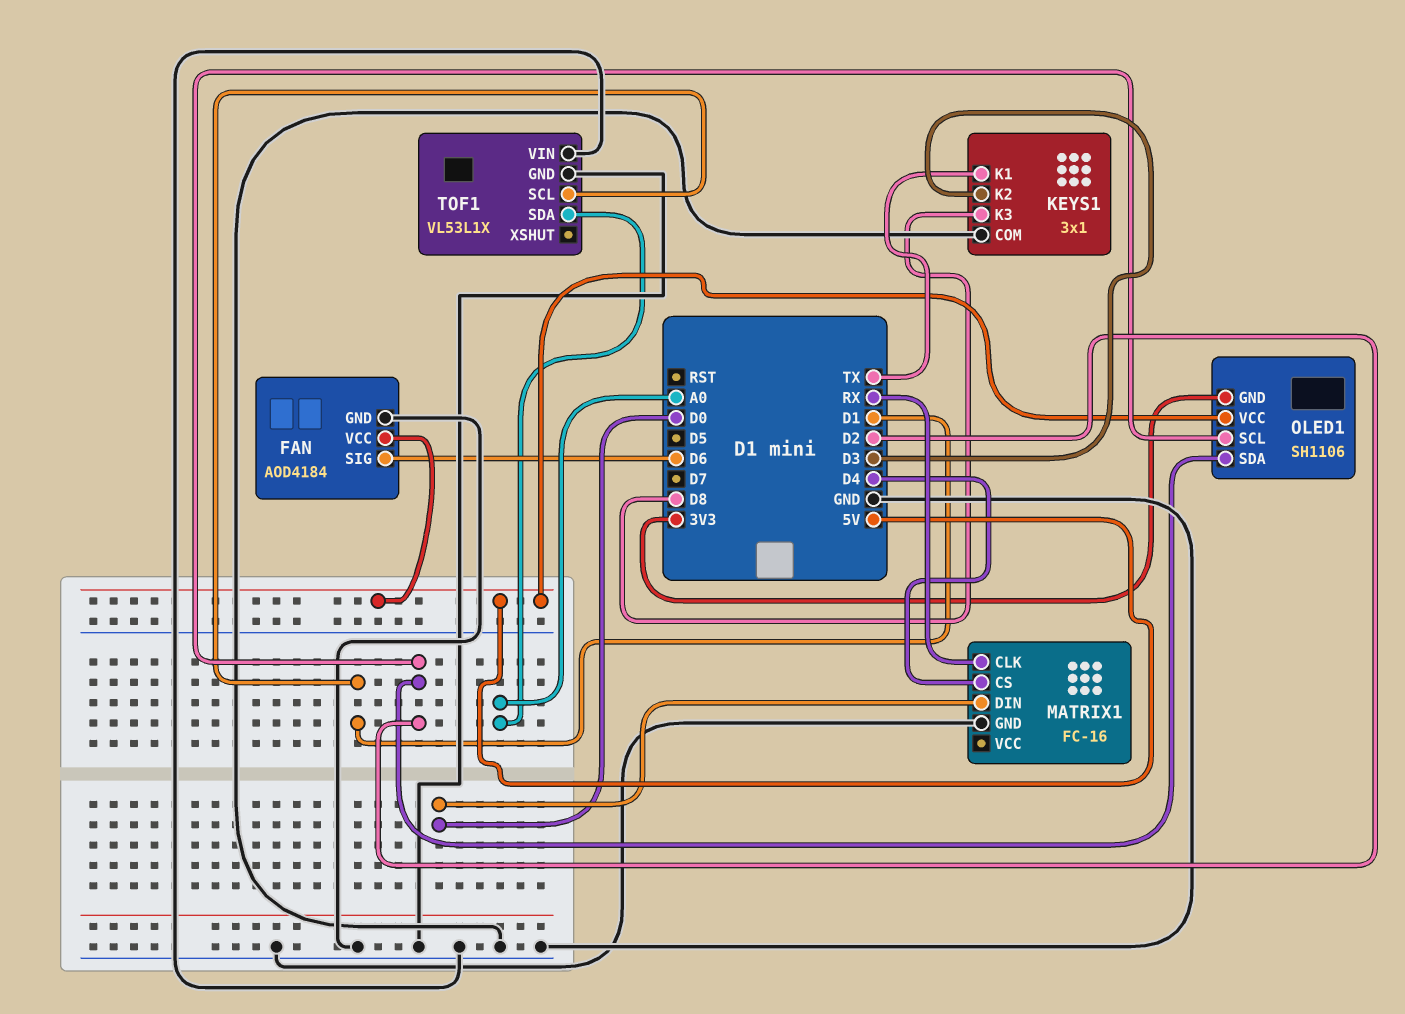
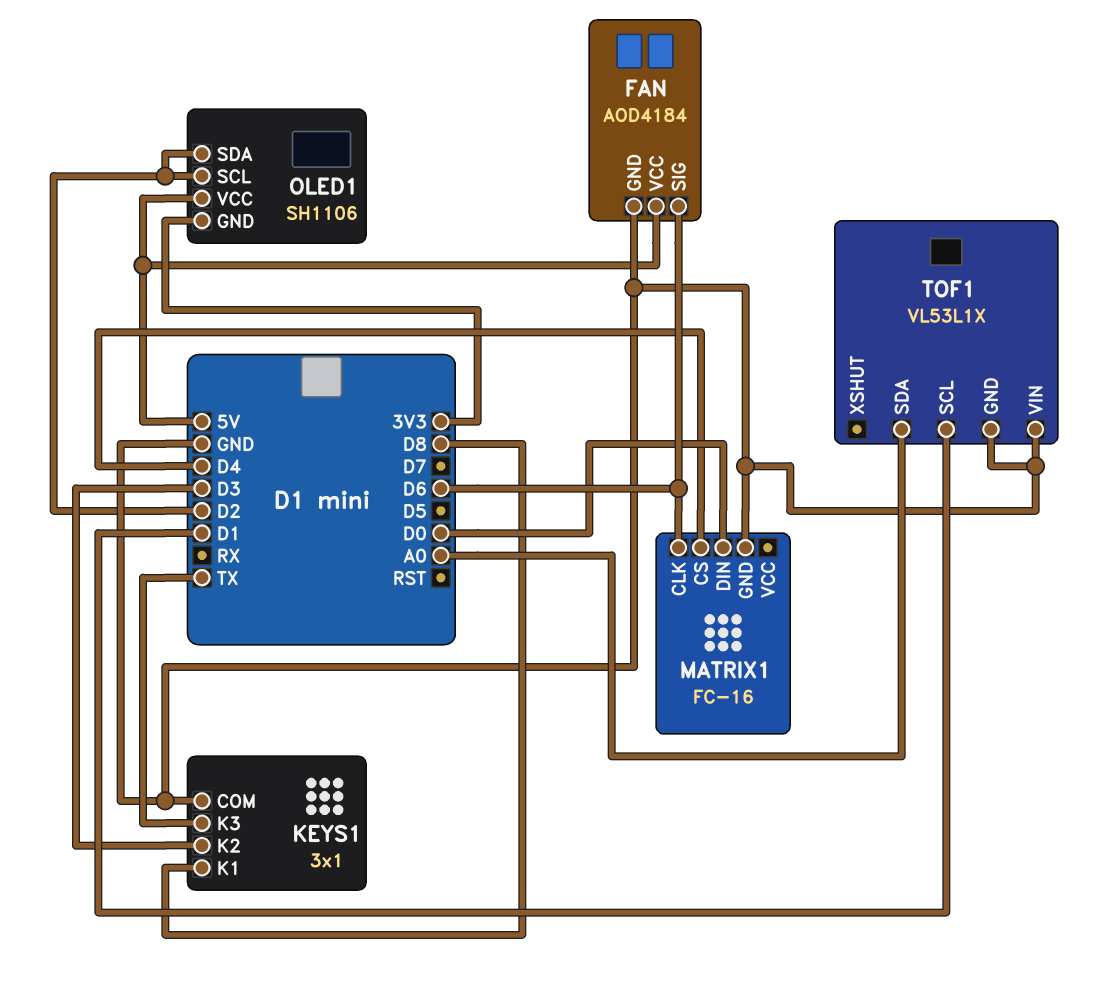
KEYS1 pin K1: TX -> D8
KEYS1 pin K3: D8 -> TX
MATRIX1 pin CLK: RX -> D6

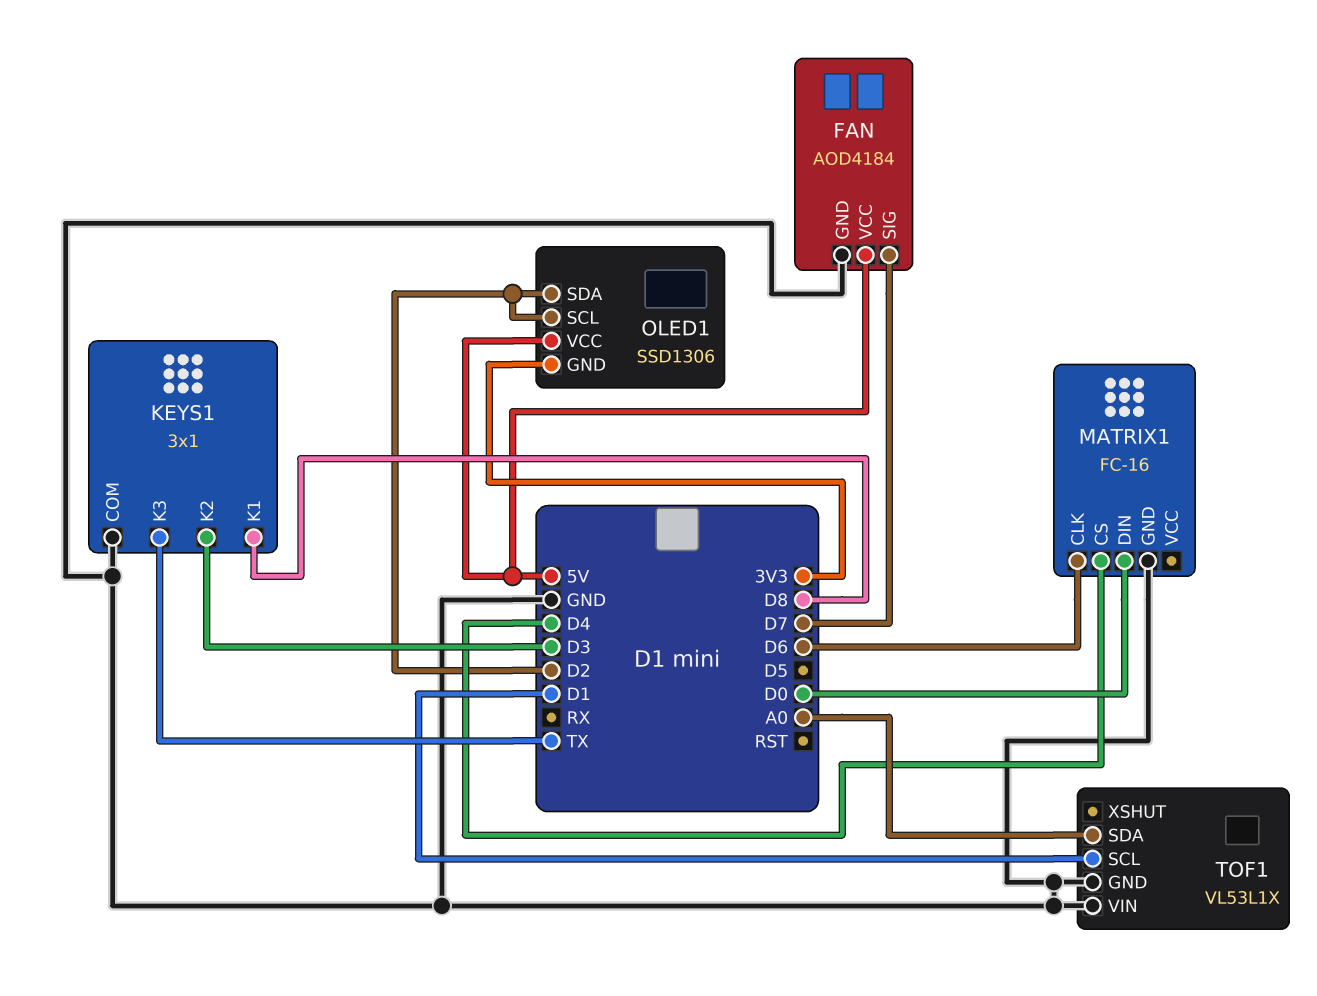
FAN pin SIG: D6 -> D7
OLED1: SH1106 -> SSD1306

